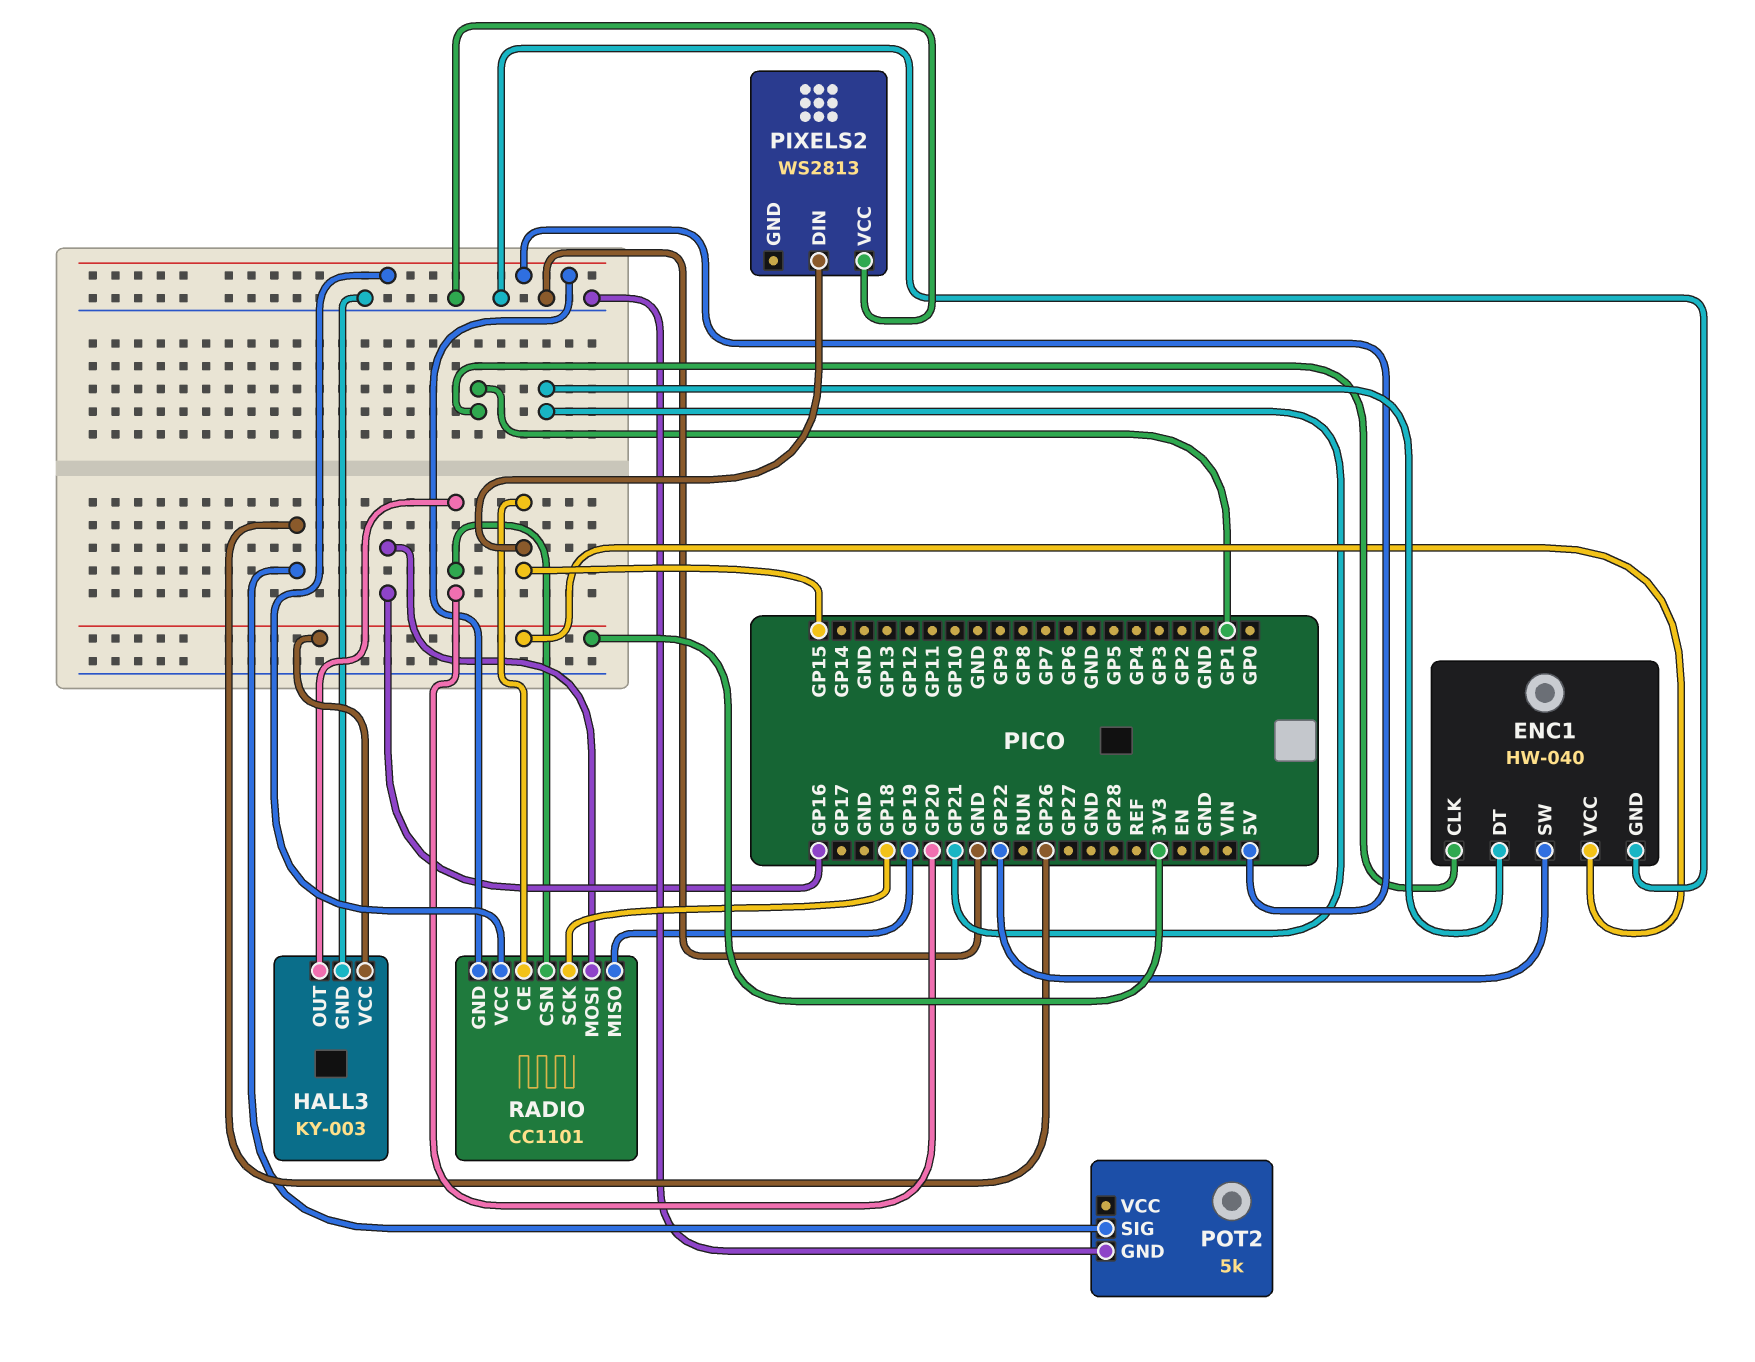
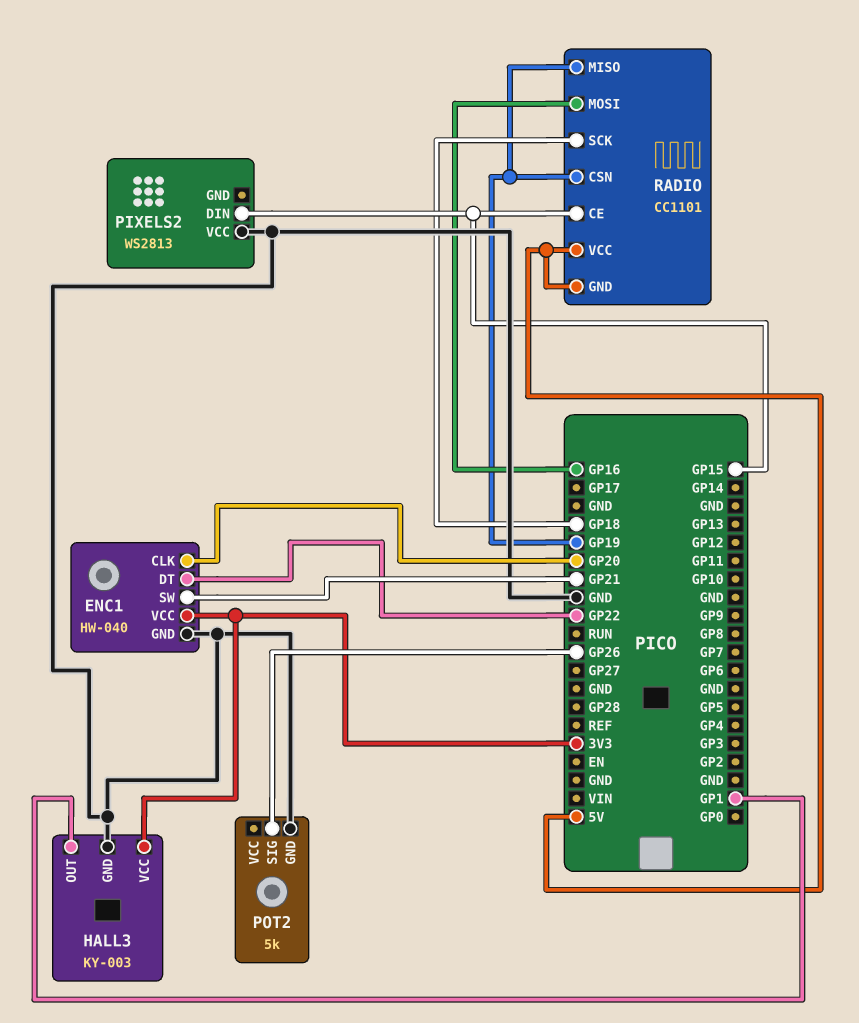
ENC1 pin CLK: GP1 -> GP20
ENC1 pin DT: GP21 -> GP22
ENC1 pin SW: GP22 -> GP21
HALL3 pin OUT: GP20 -> GP1
RADIO pin CSN: GP20 -> GP19

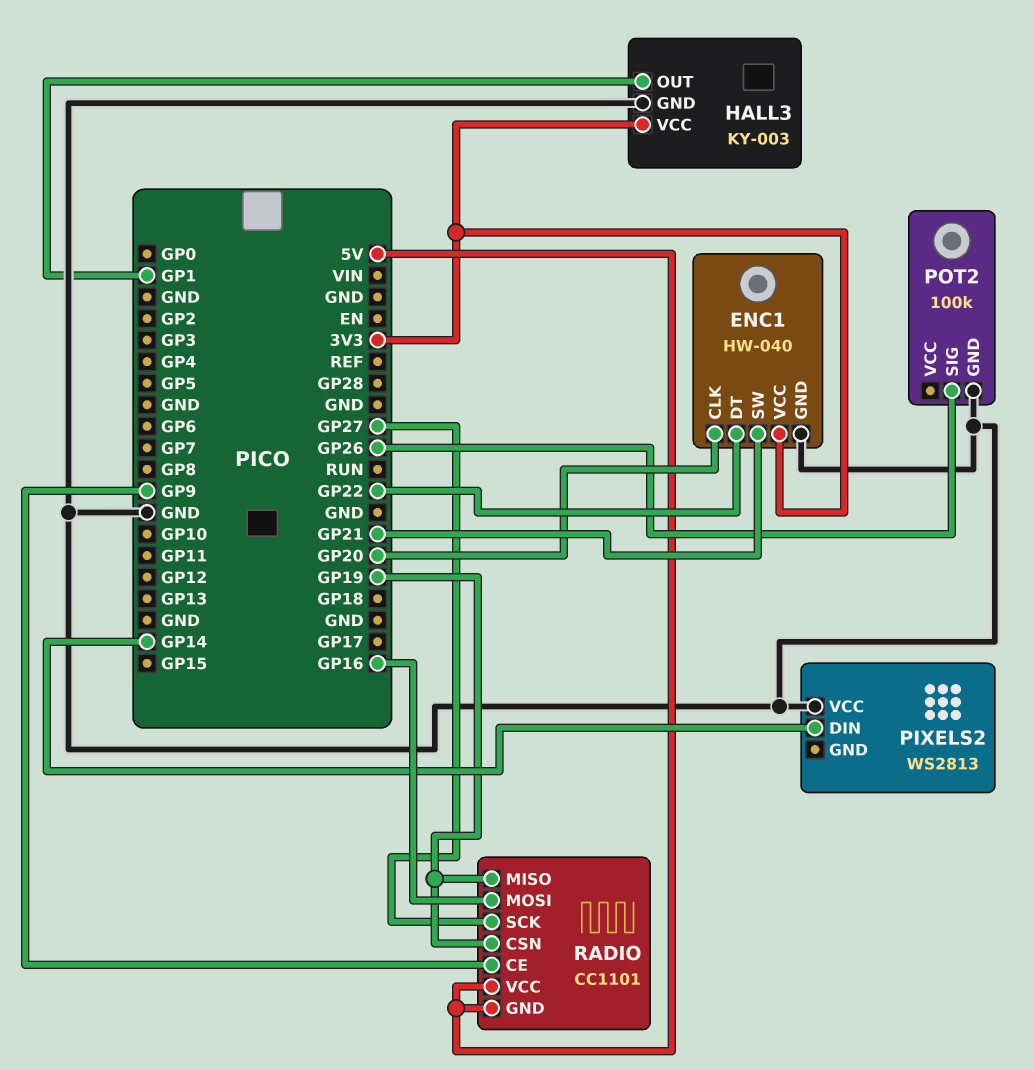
PIXELS2 pin DIN: GP15 -> GP14
POT2: 5k -> 100k
RADIO pin CE: GP15 -> GP9
RADIO pin SCK: GP18 -> GP27

